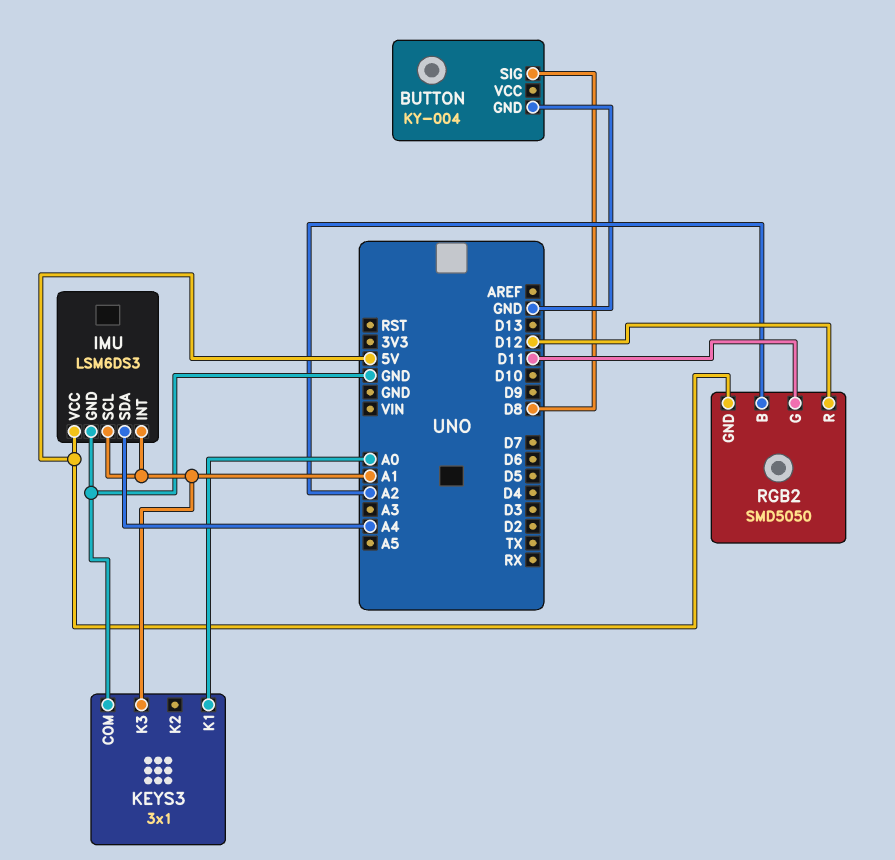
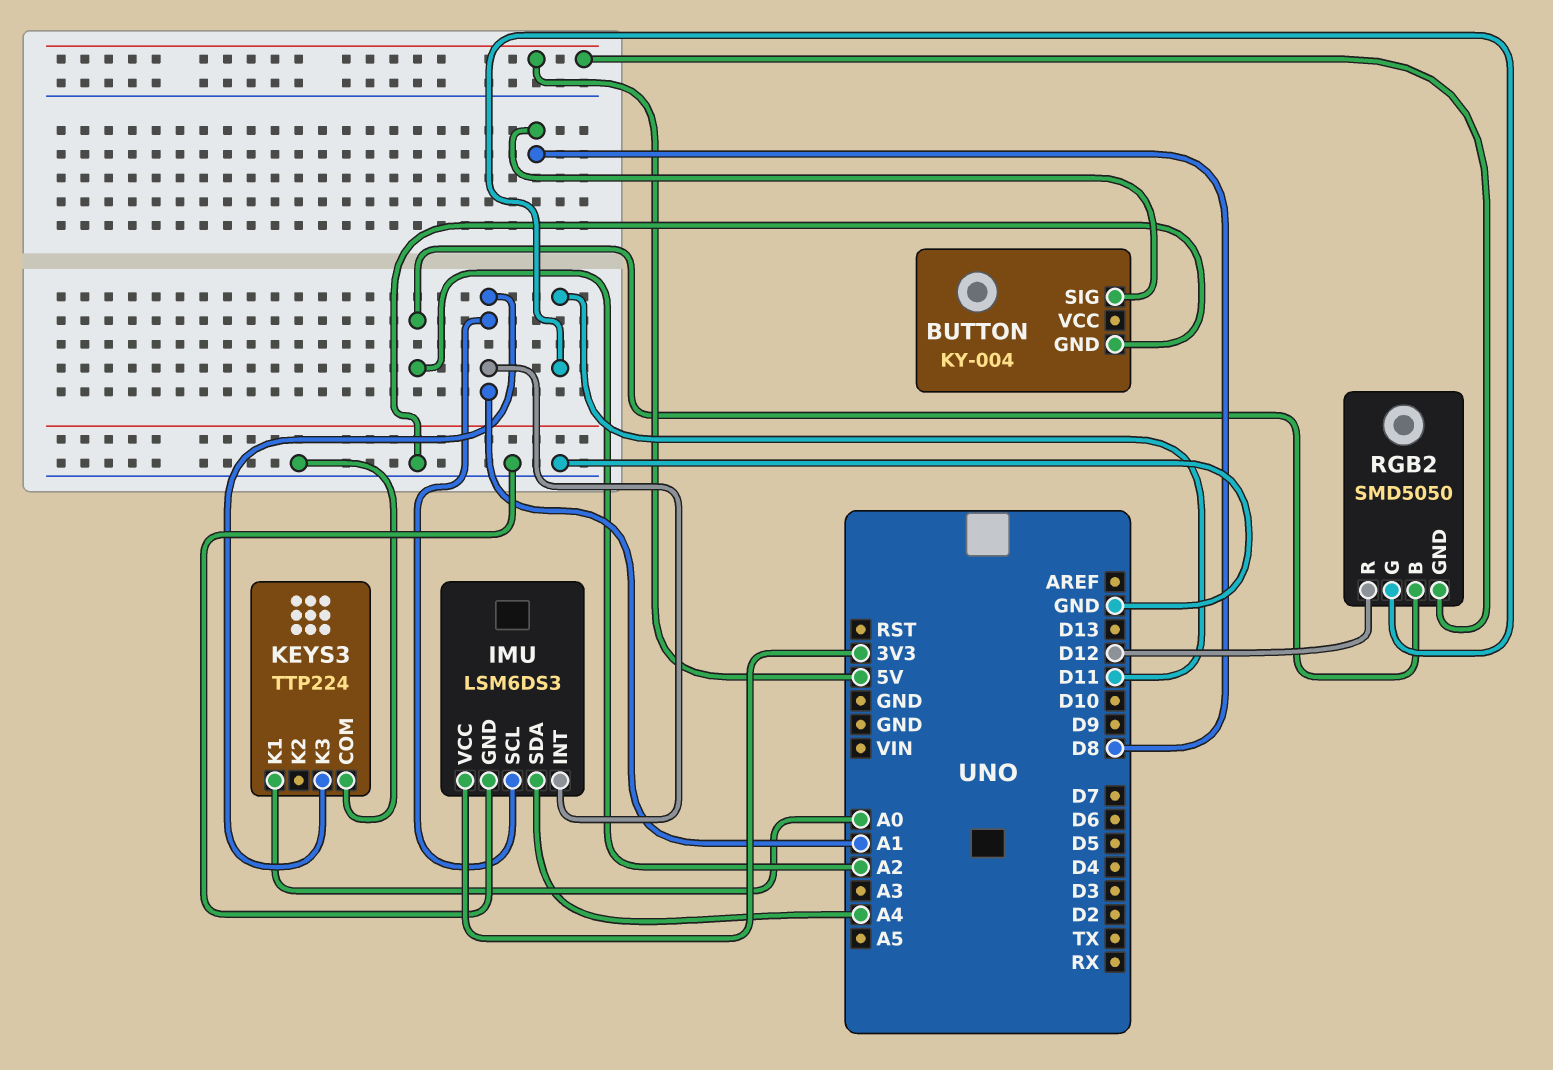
IMU pin VCC: 5V -> 3V3
KEYS3: 3x1 -> TTP224

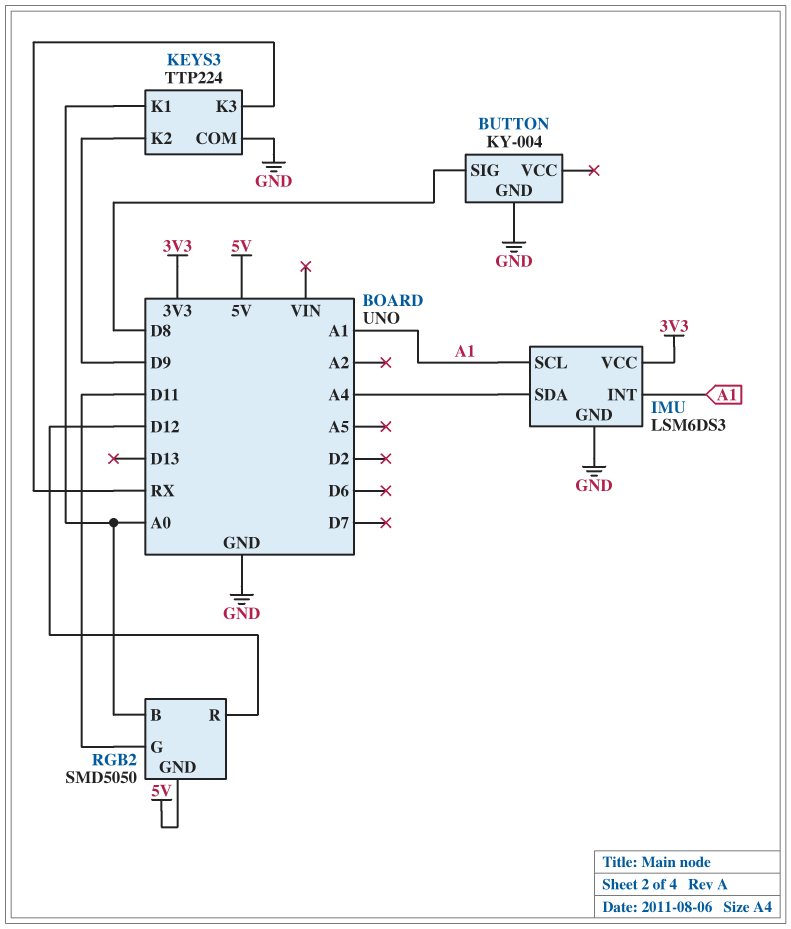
KEYS3 pin K2: none -> D9
KEYS3 pin K3: A1 -> RX
RGB2 pin B: A2 -> A0

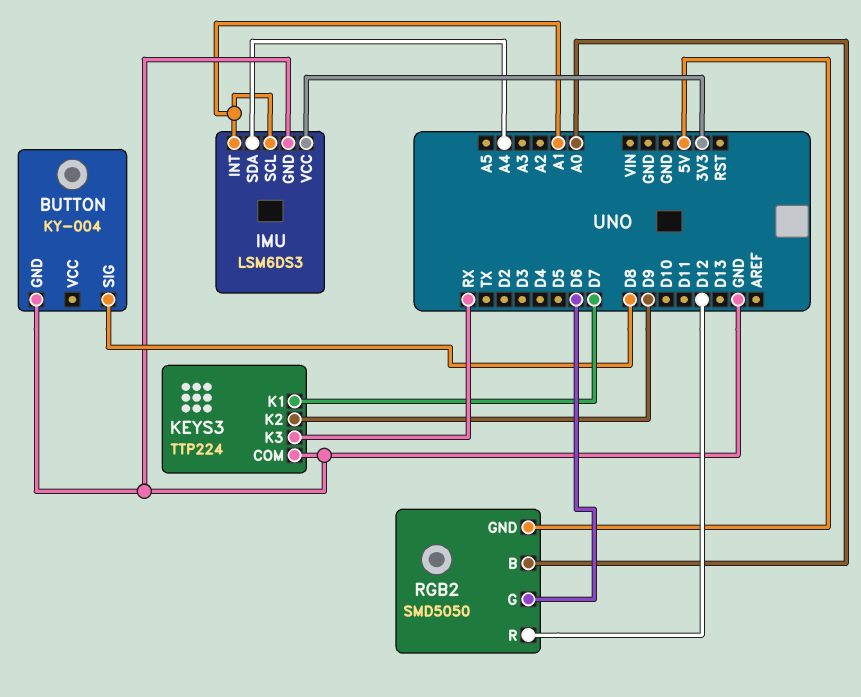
KEYS3 pin K1: A0 -> D7
RGB2 pin G: D11 -> D6

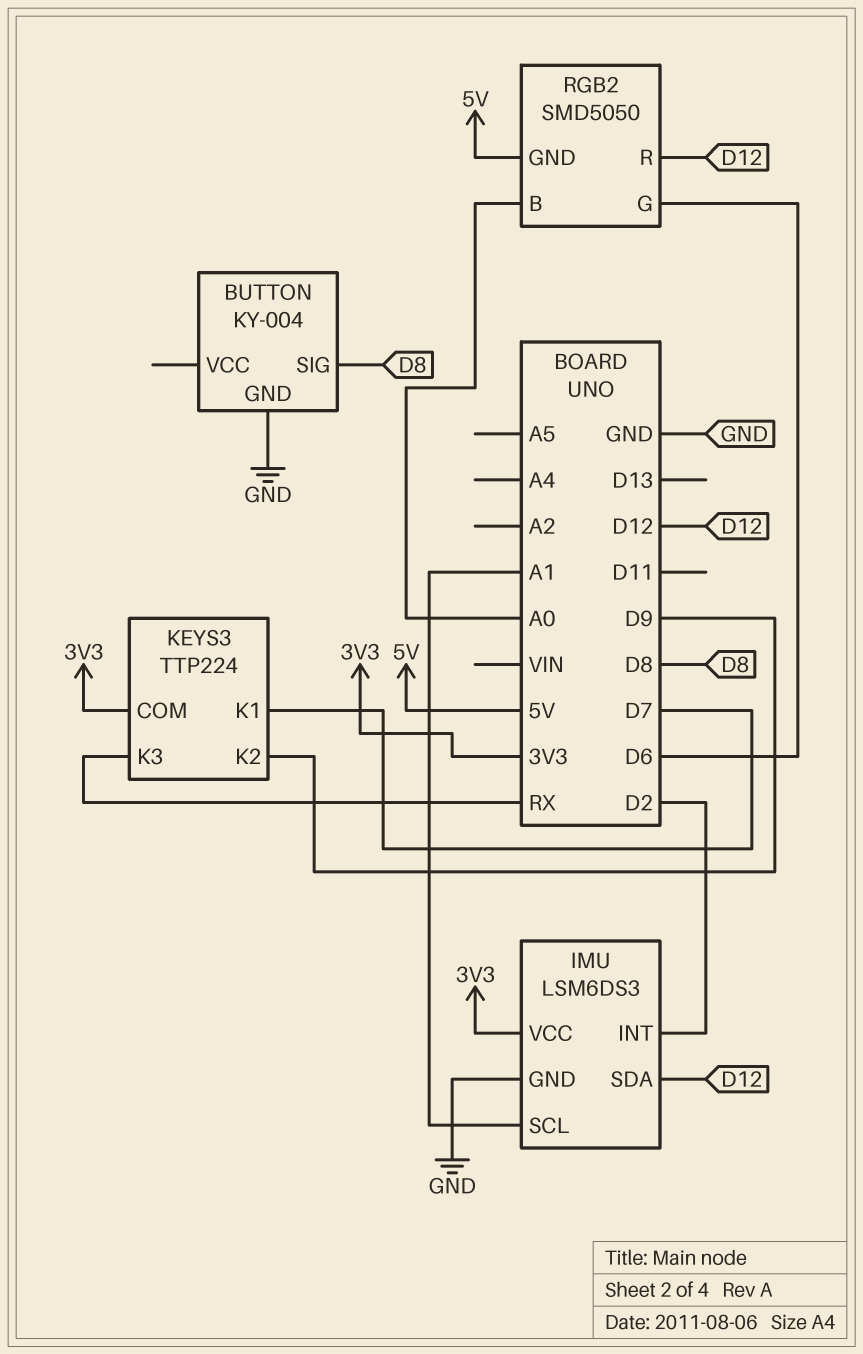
IMU pin INT: A1 -> D2
IMU pin SDA: A4 -> D12
KEYS3 pin COM: GND -> 3V3

